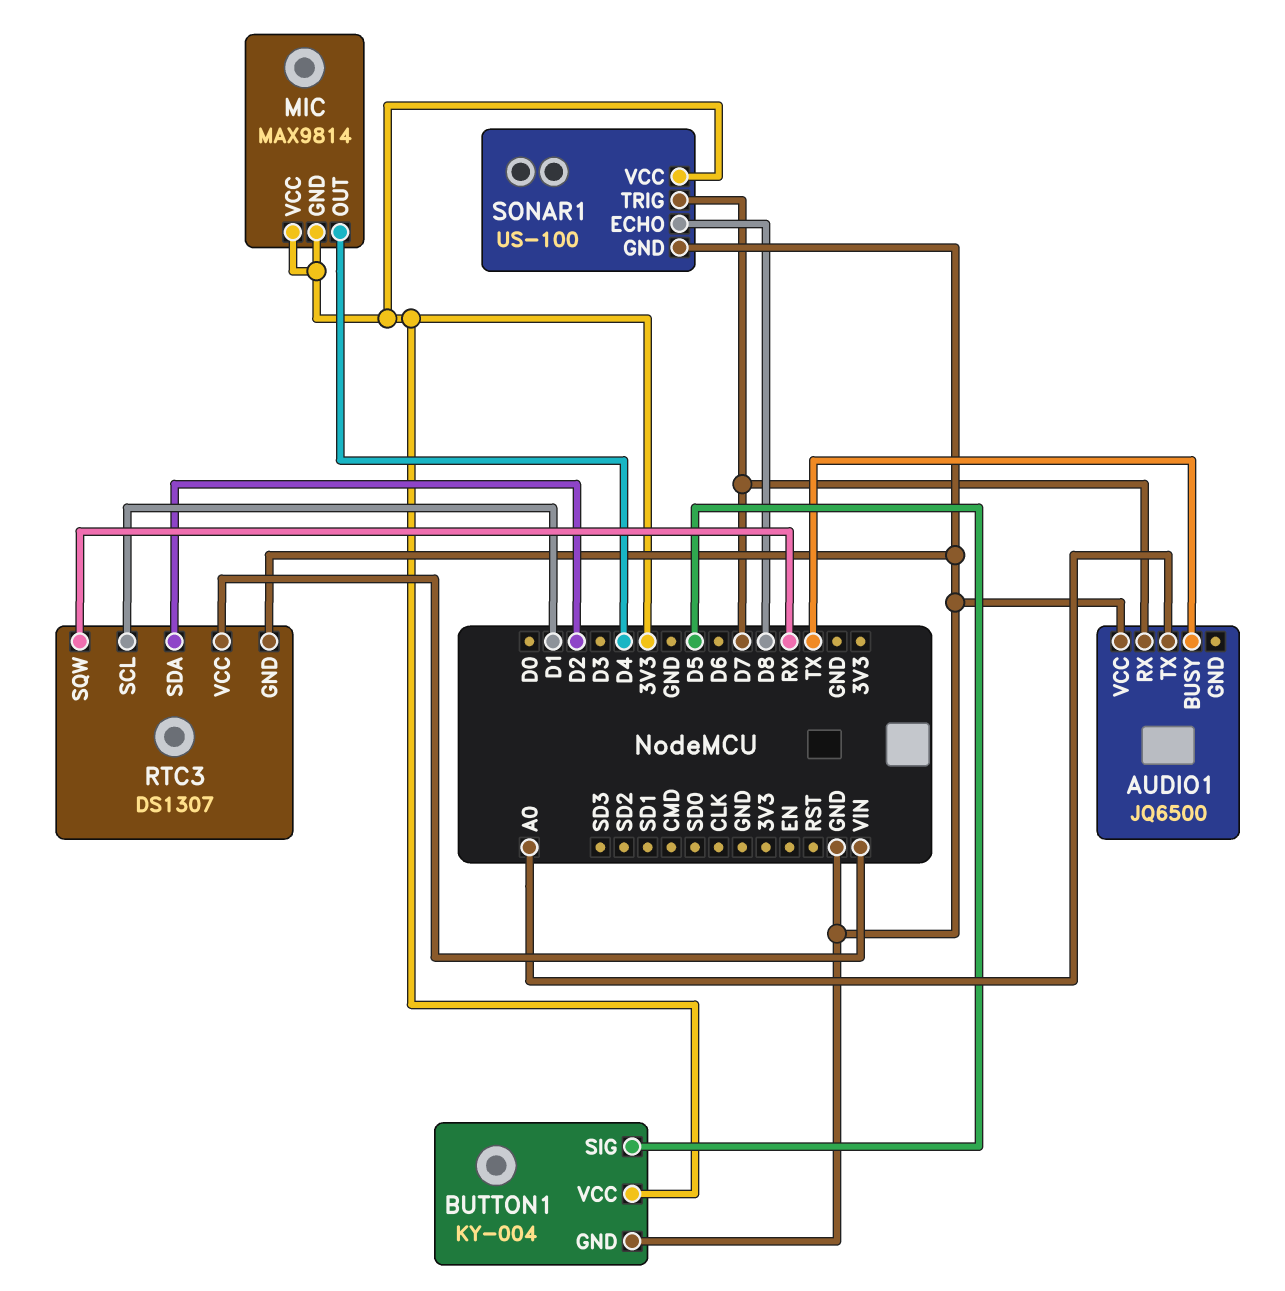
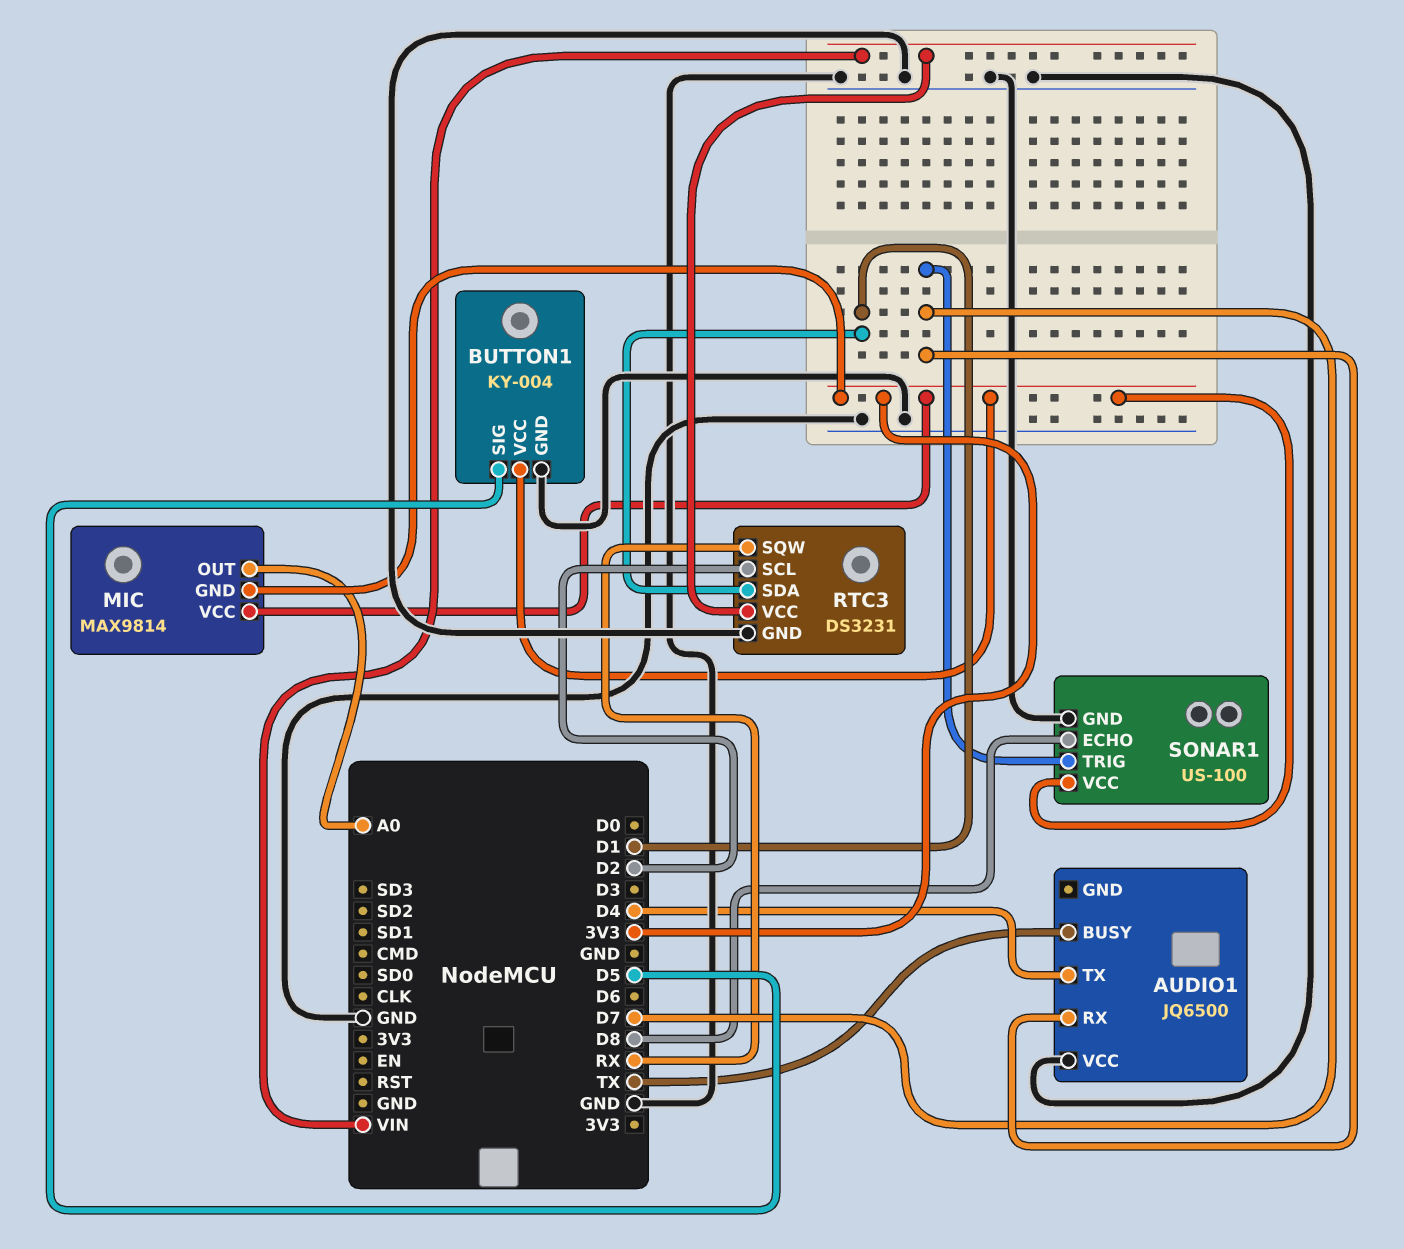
AUDIO1 pin TX: A0 -> D4
MIC pin OUT: D4 -> A0
RTC3: DS1307 -> DS3231
RTC3 pin SCL: D1 -> D2
RTC3 pin SDA: D2 -> D1

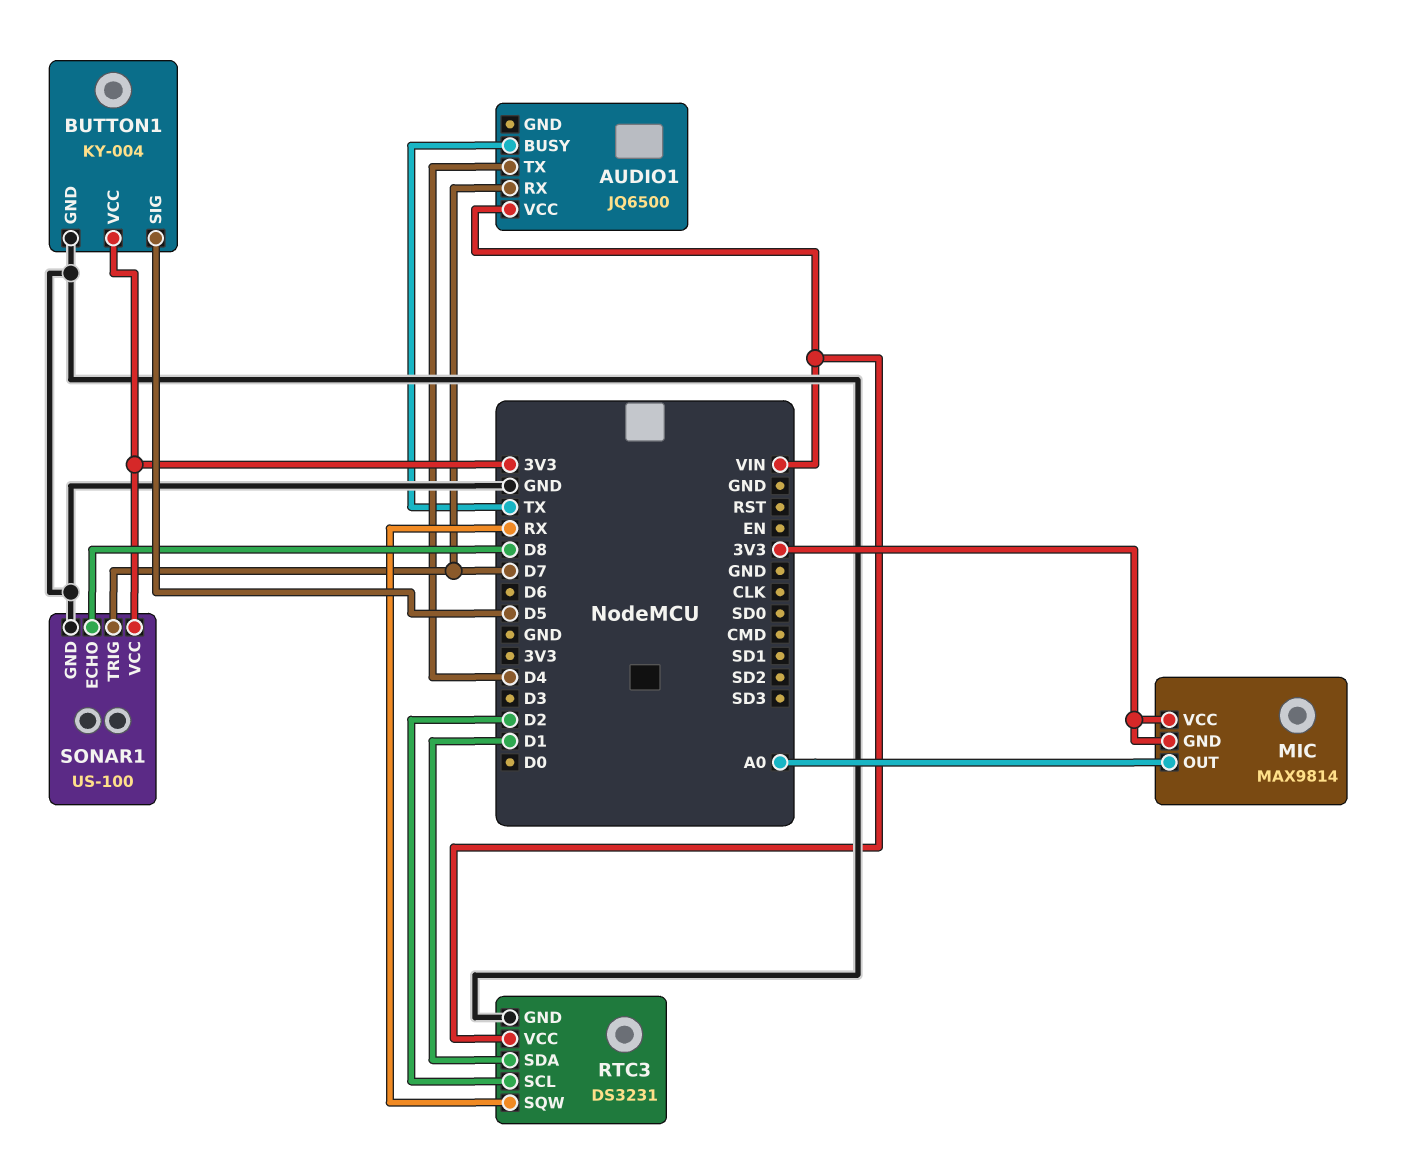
AUDIO1 pin VCC: GND -> VIN

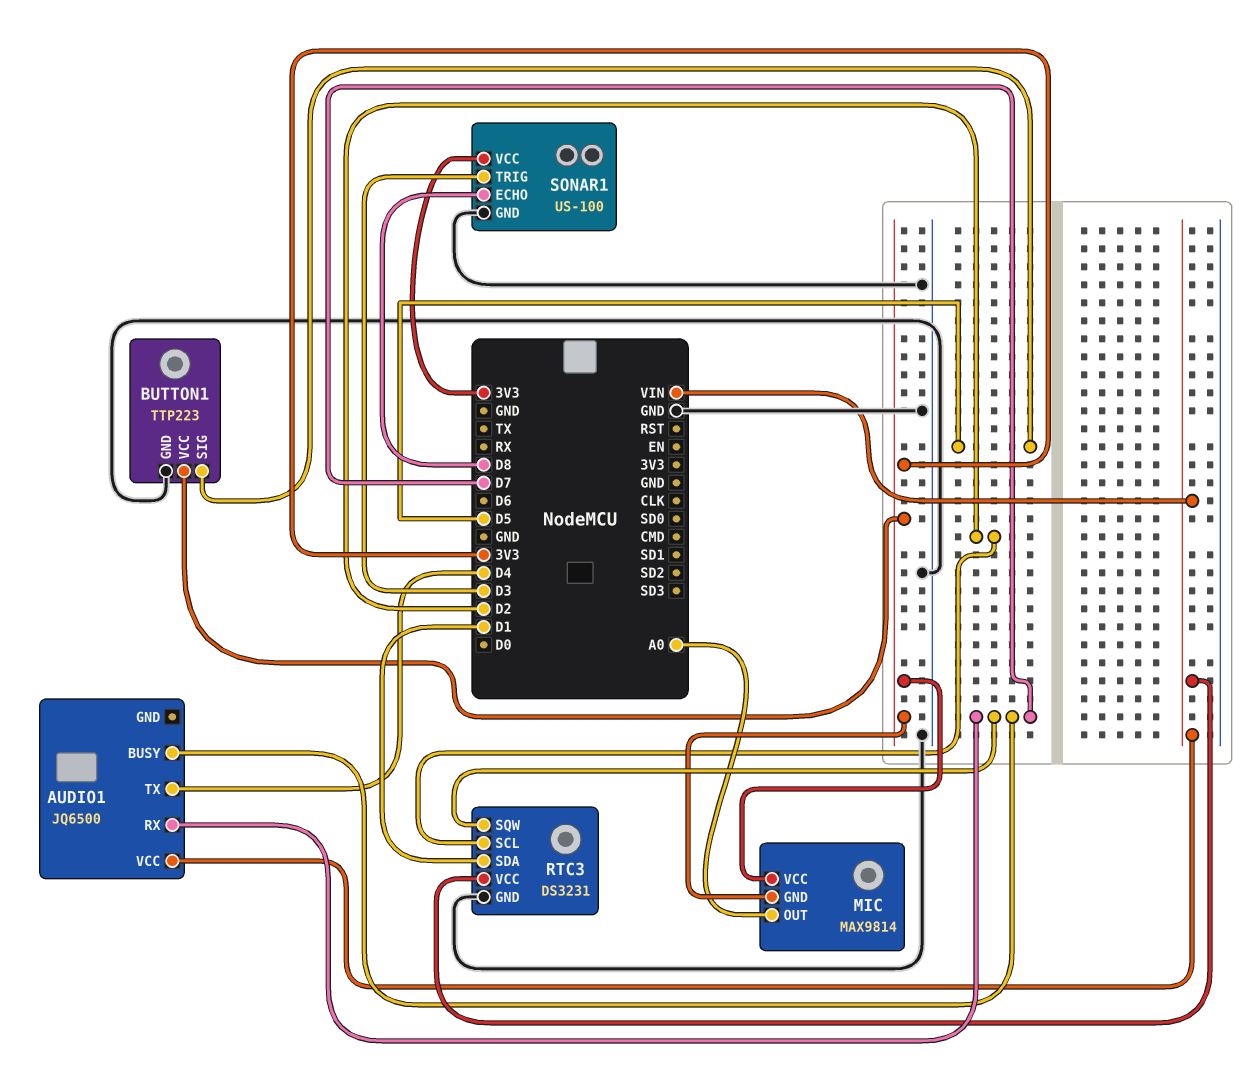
AUDIO1 pin BUSY: TX -> D7
BUTTON1: KY-004 -> TTP223
RTC3 pin SQW: RX -> D7
SONAR1 pin TRIG: D7 -> D3

